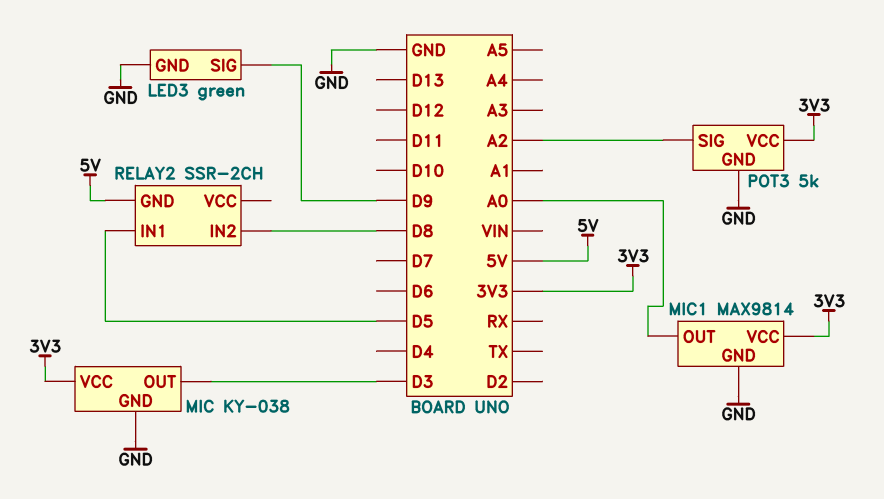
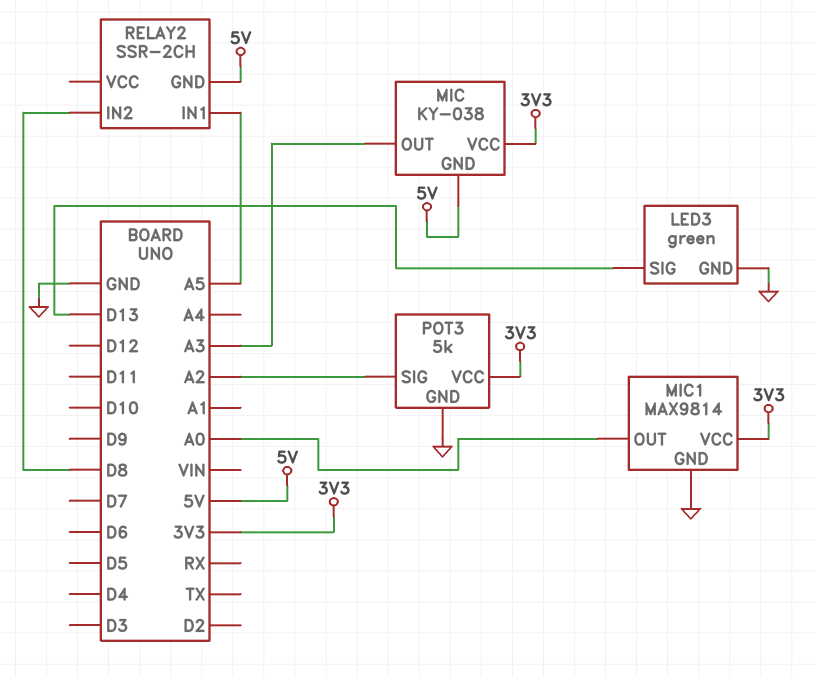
LED3 pin SIG: D9 -> D13
MIC pin GND: GND -> 5V
MIC pin OUT: D3 -> A3
RELAY2 pin IN1: D5 -> A5

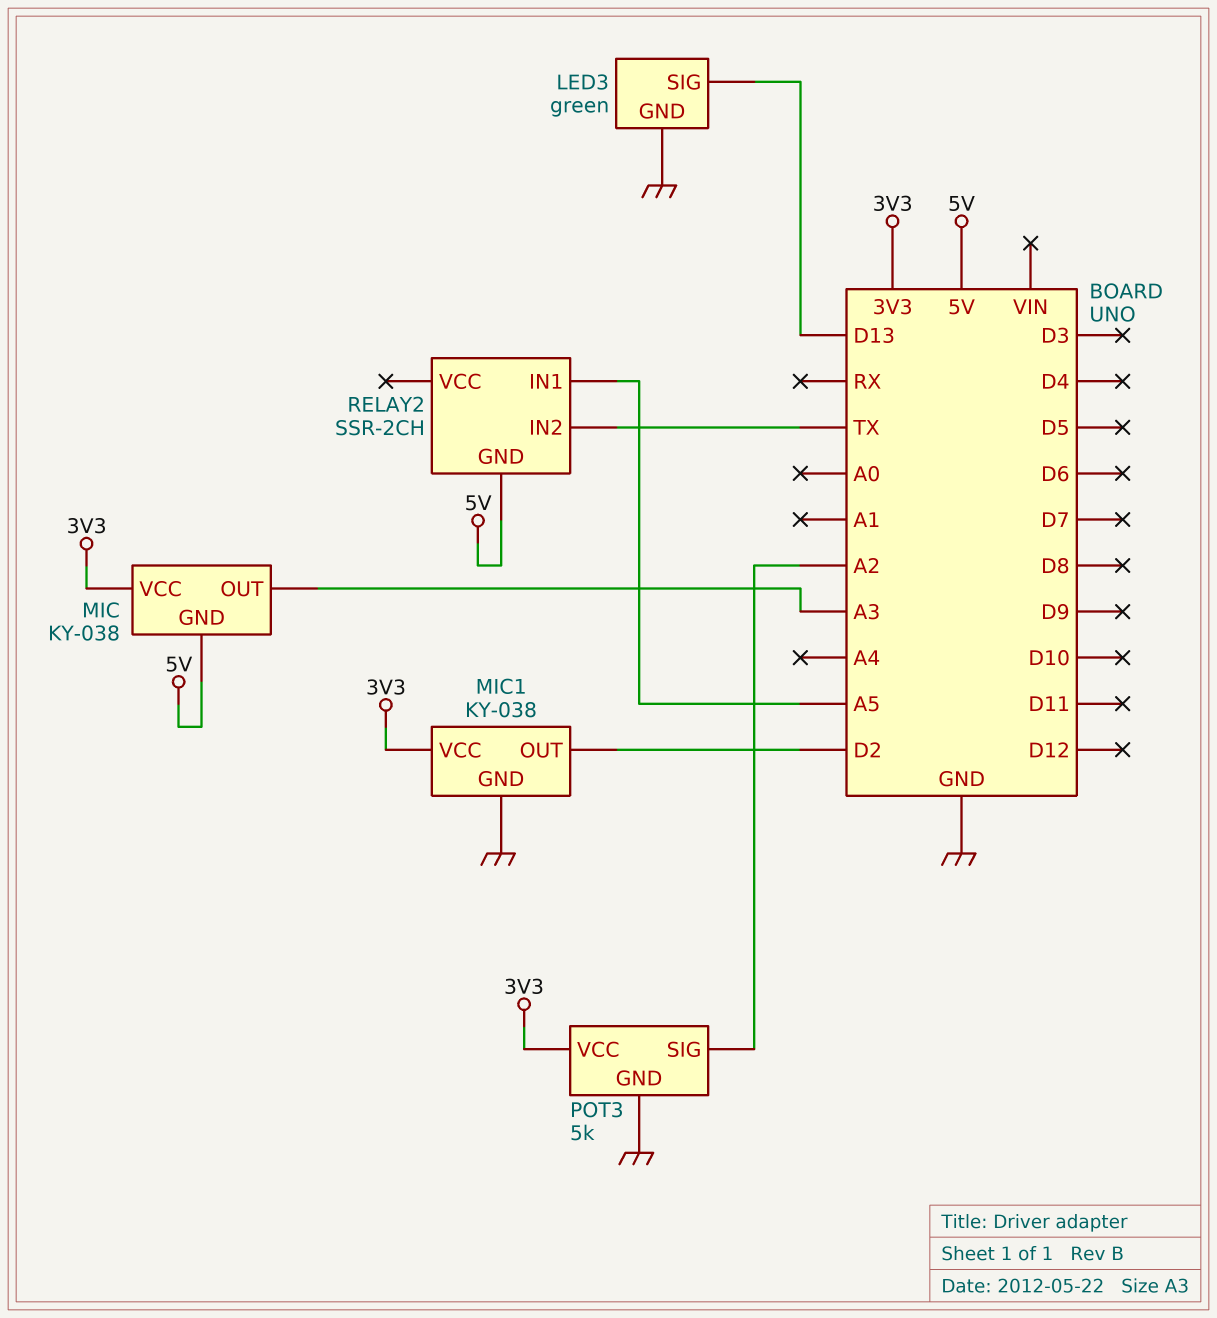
MIC1: MAX9814 -> KY-038
MIC1 pin OUT: A0 -> D2
RELAY2 pin IN2: D8 -> TX

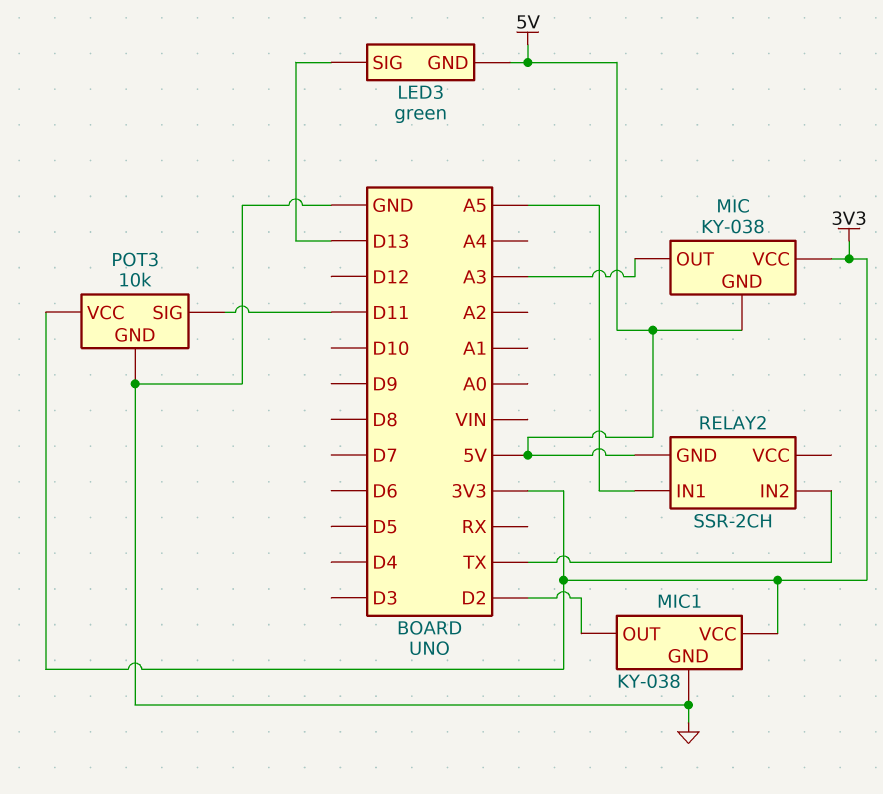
LED3 pin GND: GND -> 5V
POT3: 5k -> 10k
POT3 pin SIG: A2 -> D11

